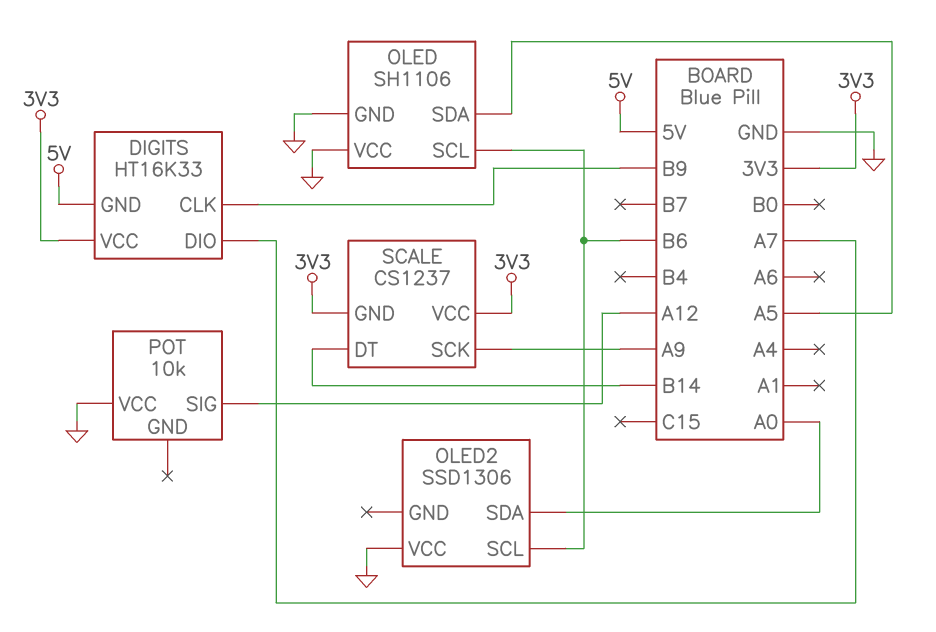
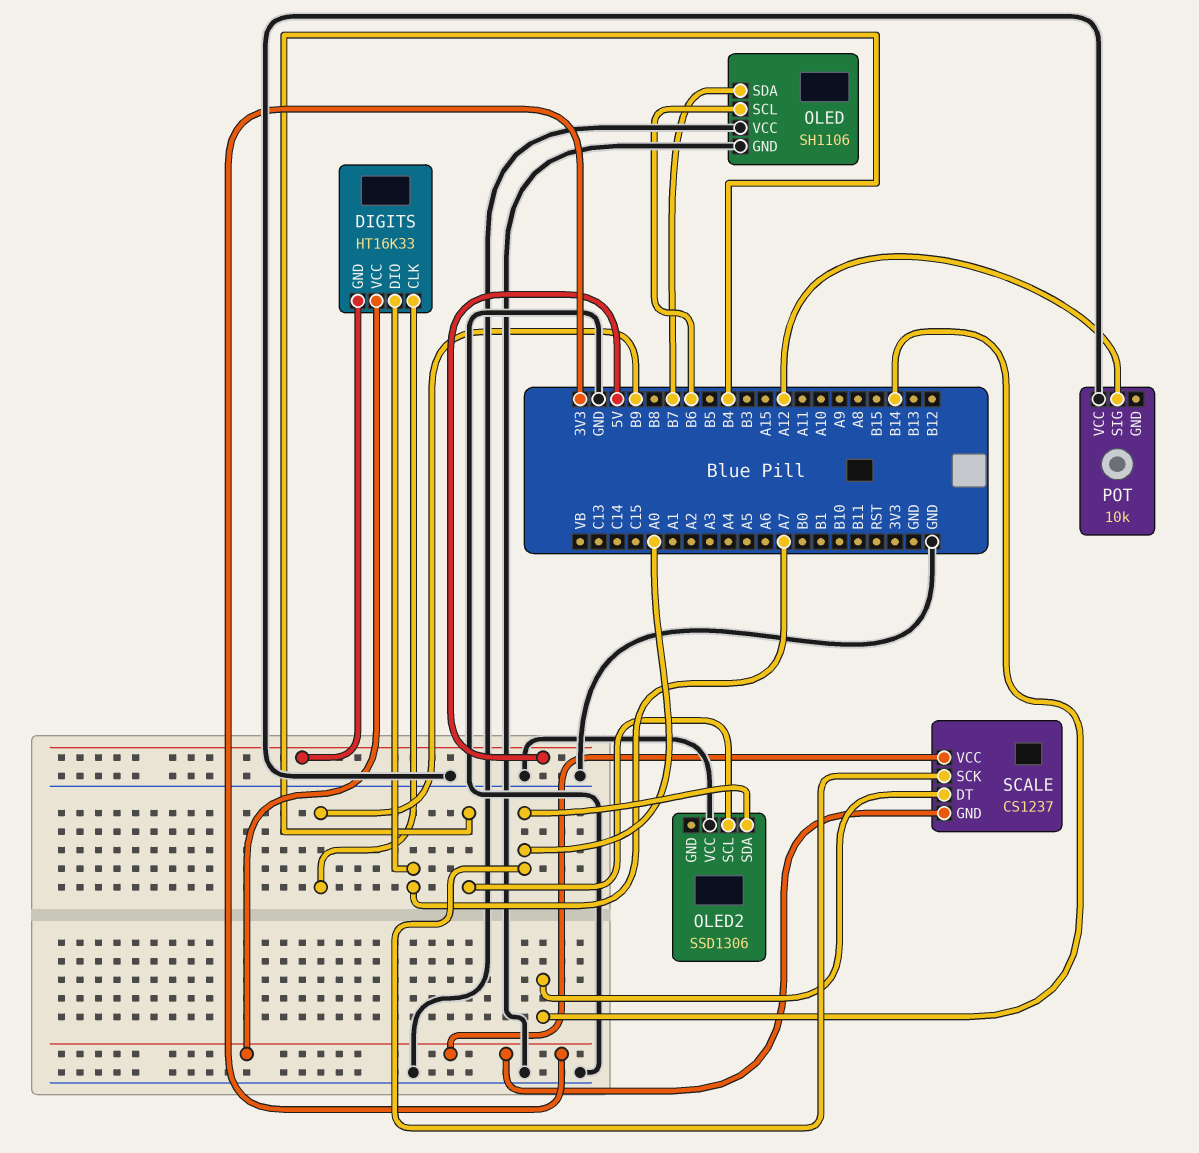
OLED pin SDA: A5 -> B7
OLED2 pin SCL: B6 -> B4
SCALE pin SCK: A9 -> A0

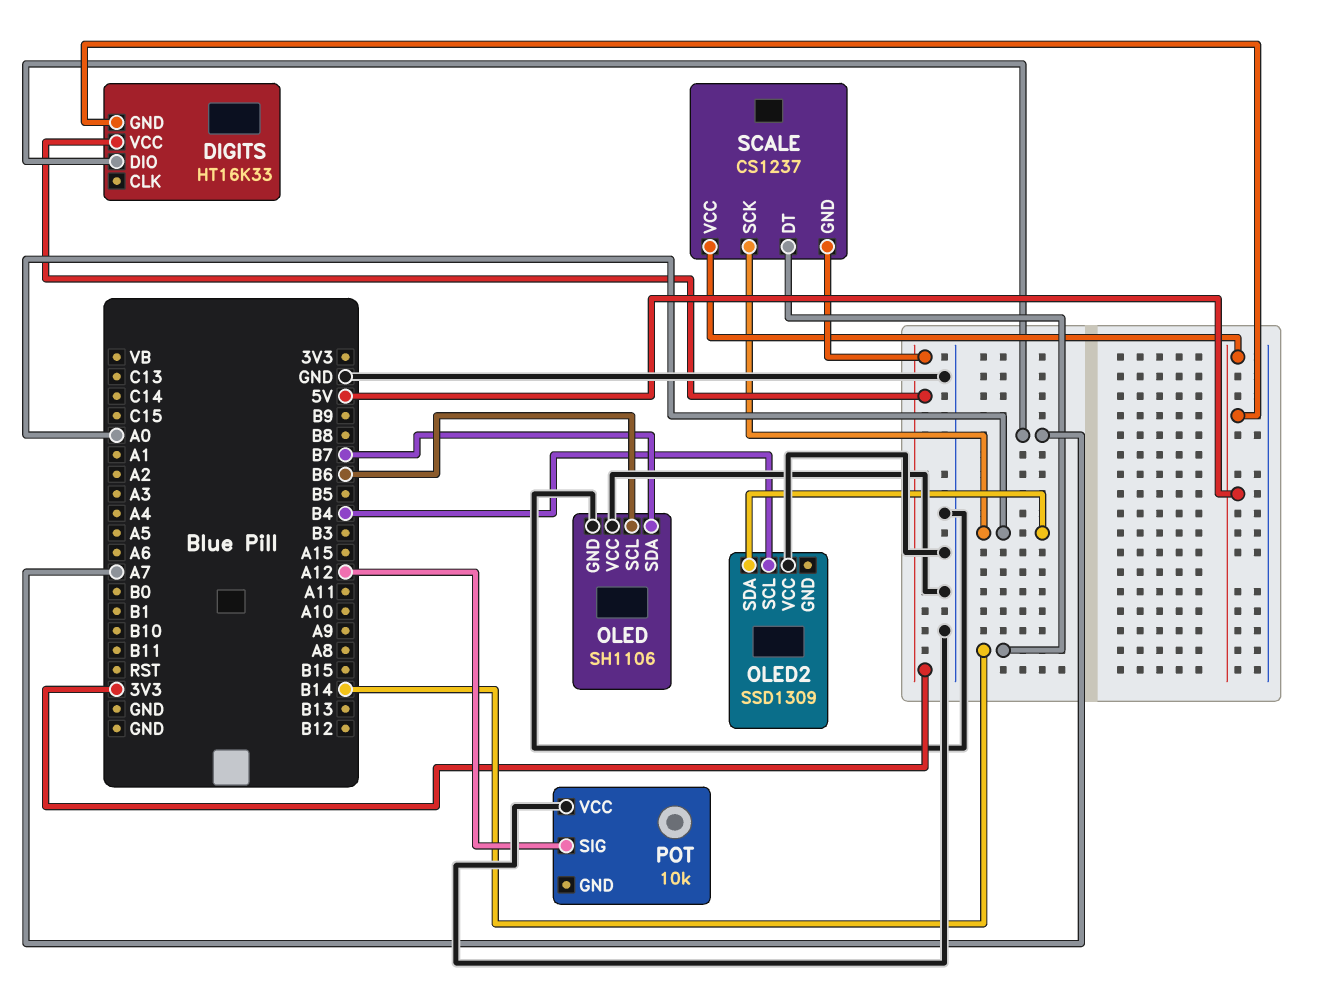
DIGITS pin CLK: B9 -> none
OLED2: SSD1306 -> SSD1309
SCALE pin VCC: 3V3 -> 5V

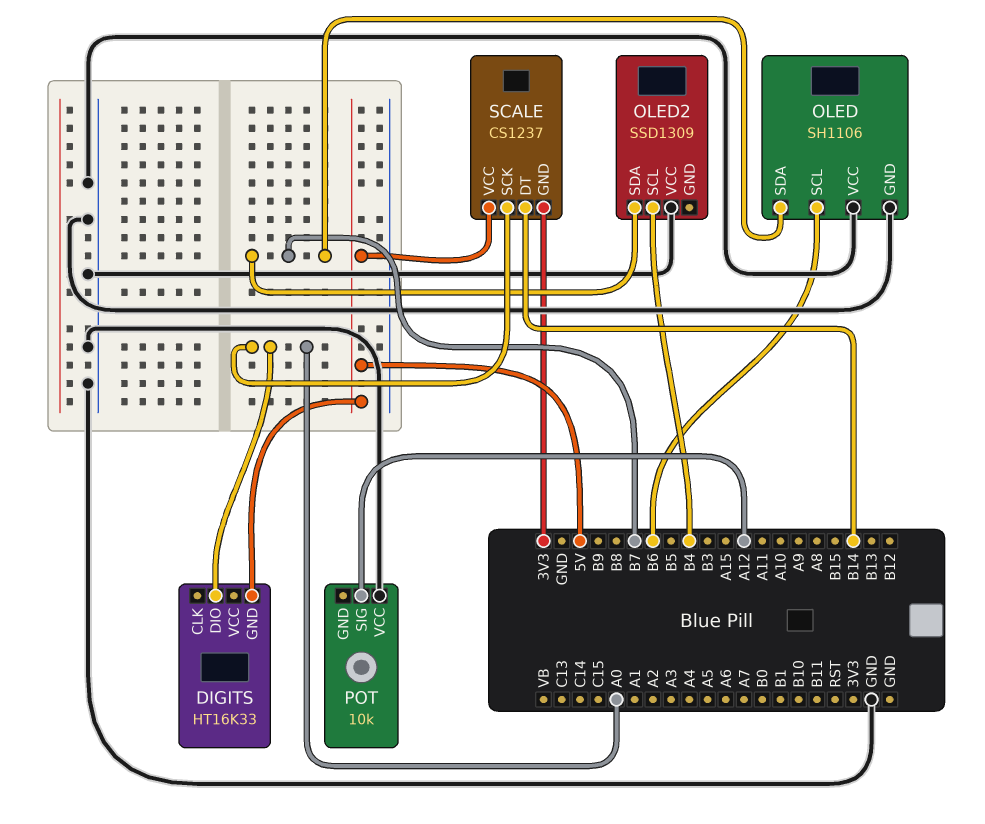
DIGITS pin DIO: A7 -> A0
DIGITS pin VCC: 3V3 -> none
OLED2 pin SDA: A0 -> B7

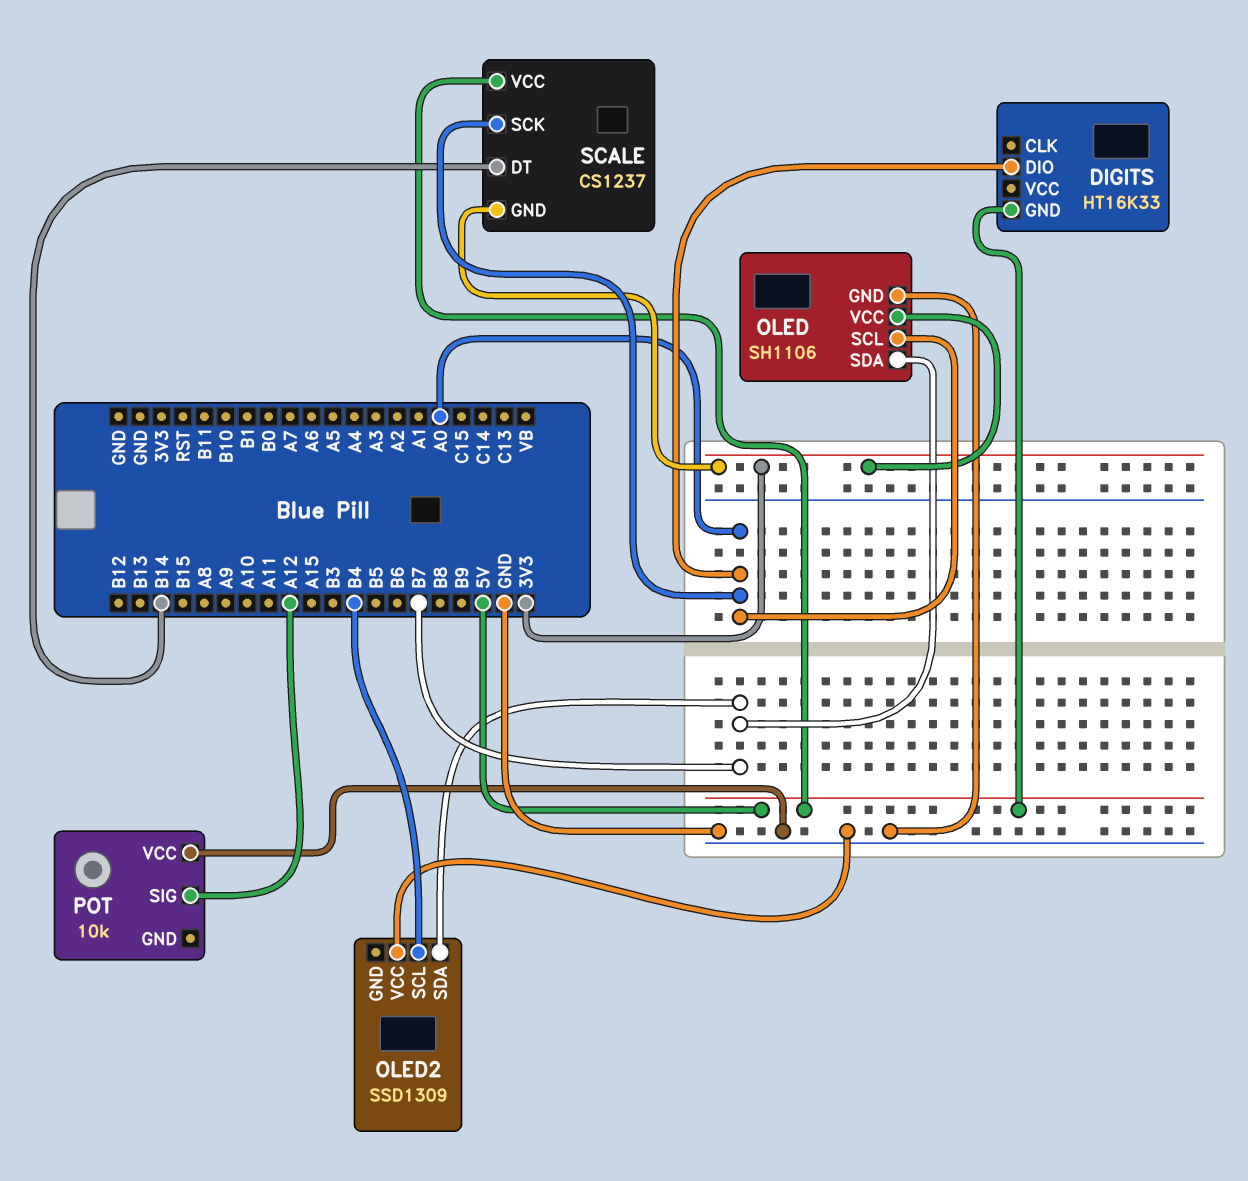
OLED pin SCL: B6 -> A0
OLED pin VCC: GND -> 3V3

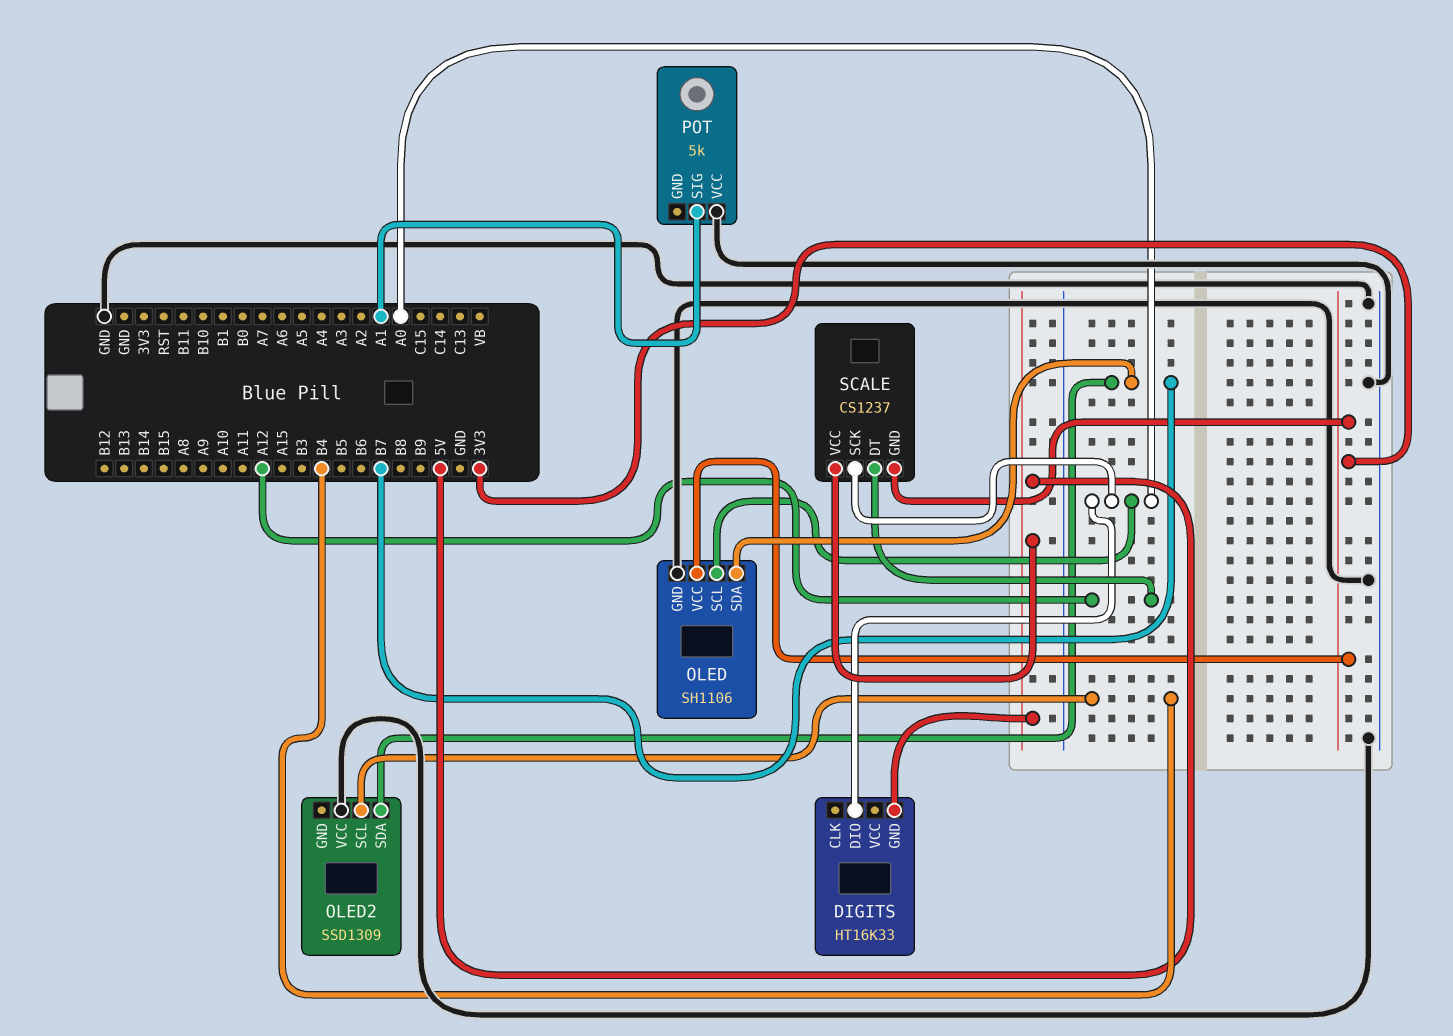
POT: 10k -> 5k
POT pin SIG: A12 -> A1
SCALE pin DT: B14 -> A12

